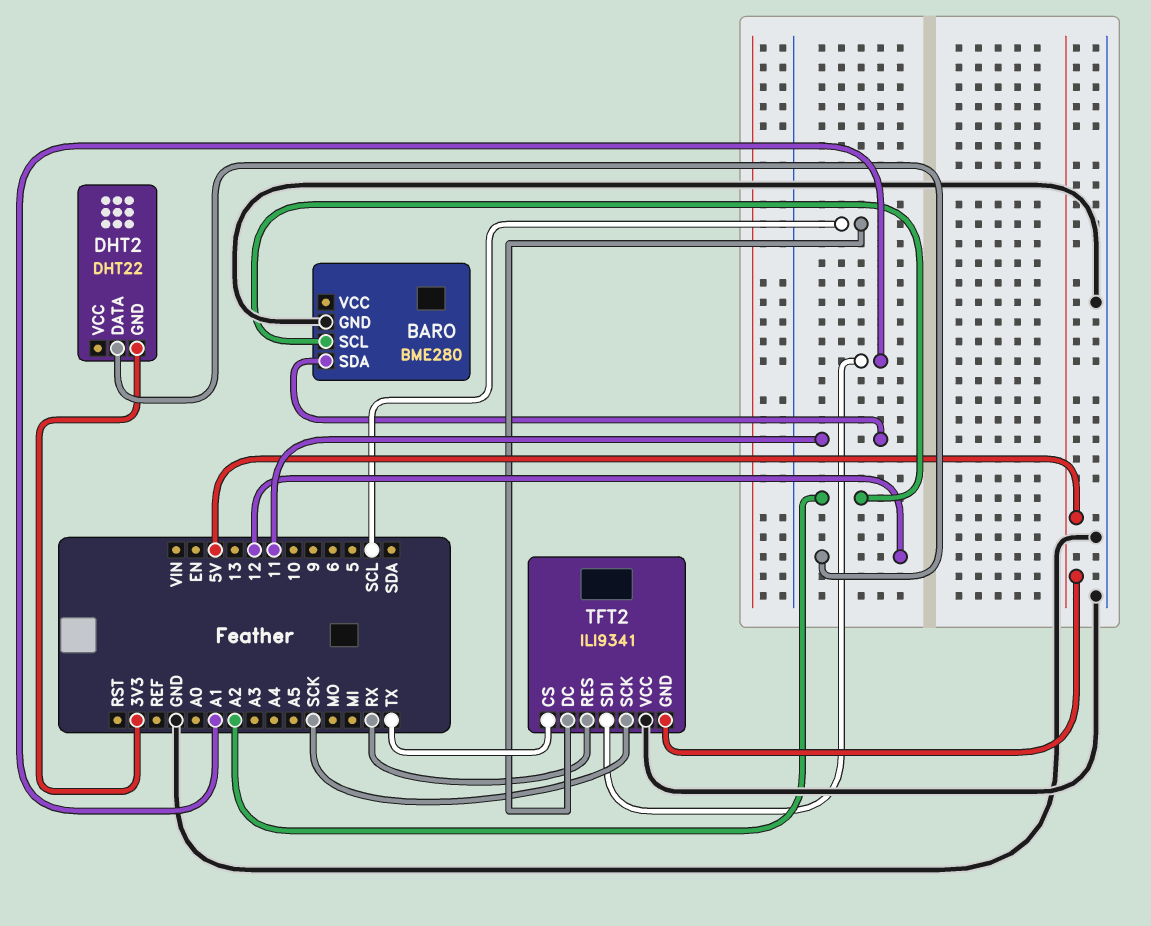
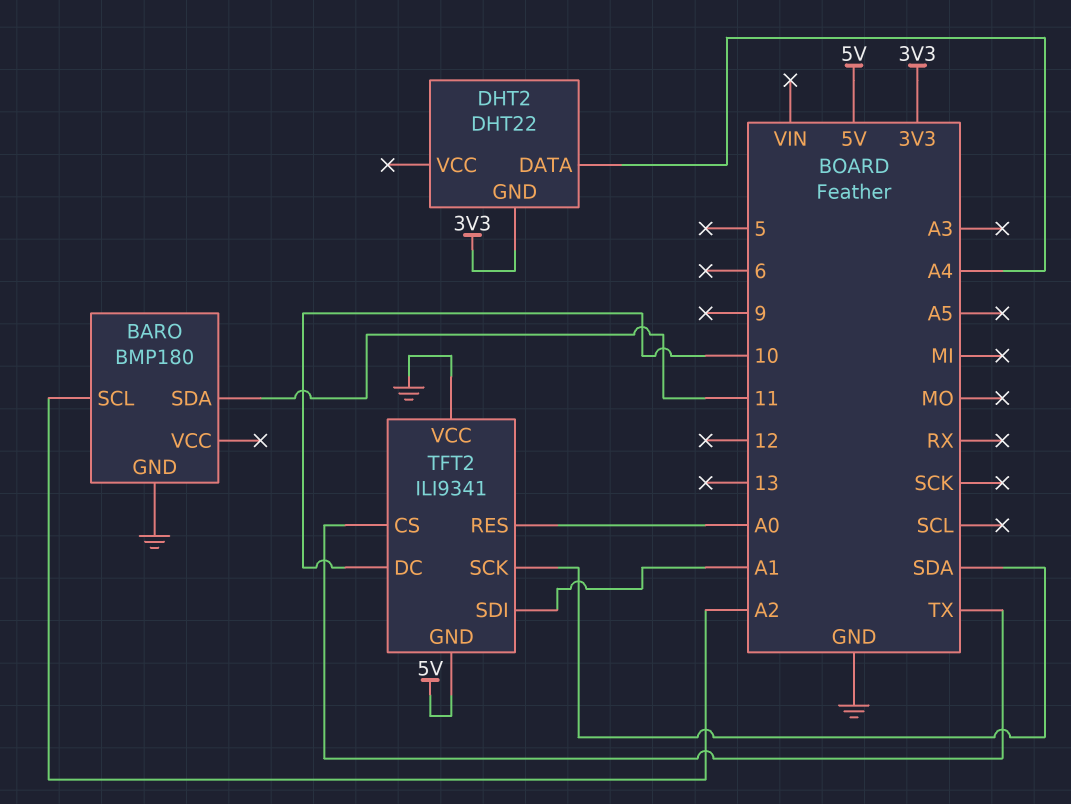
BARO: BME280 -> BMP180
DHT2 pin DATA: 12 -> A4
TFT2 pin DC: SCL -> 10
TFT2 pin RES: RX -> A0
TFT2 pin SCK: SCK -> SDA

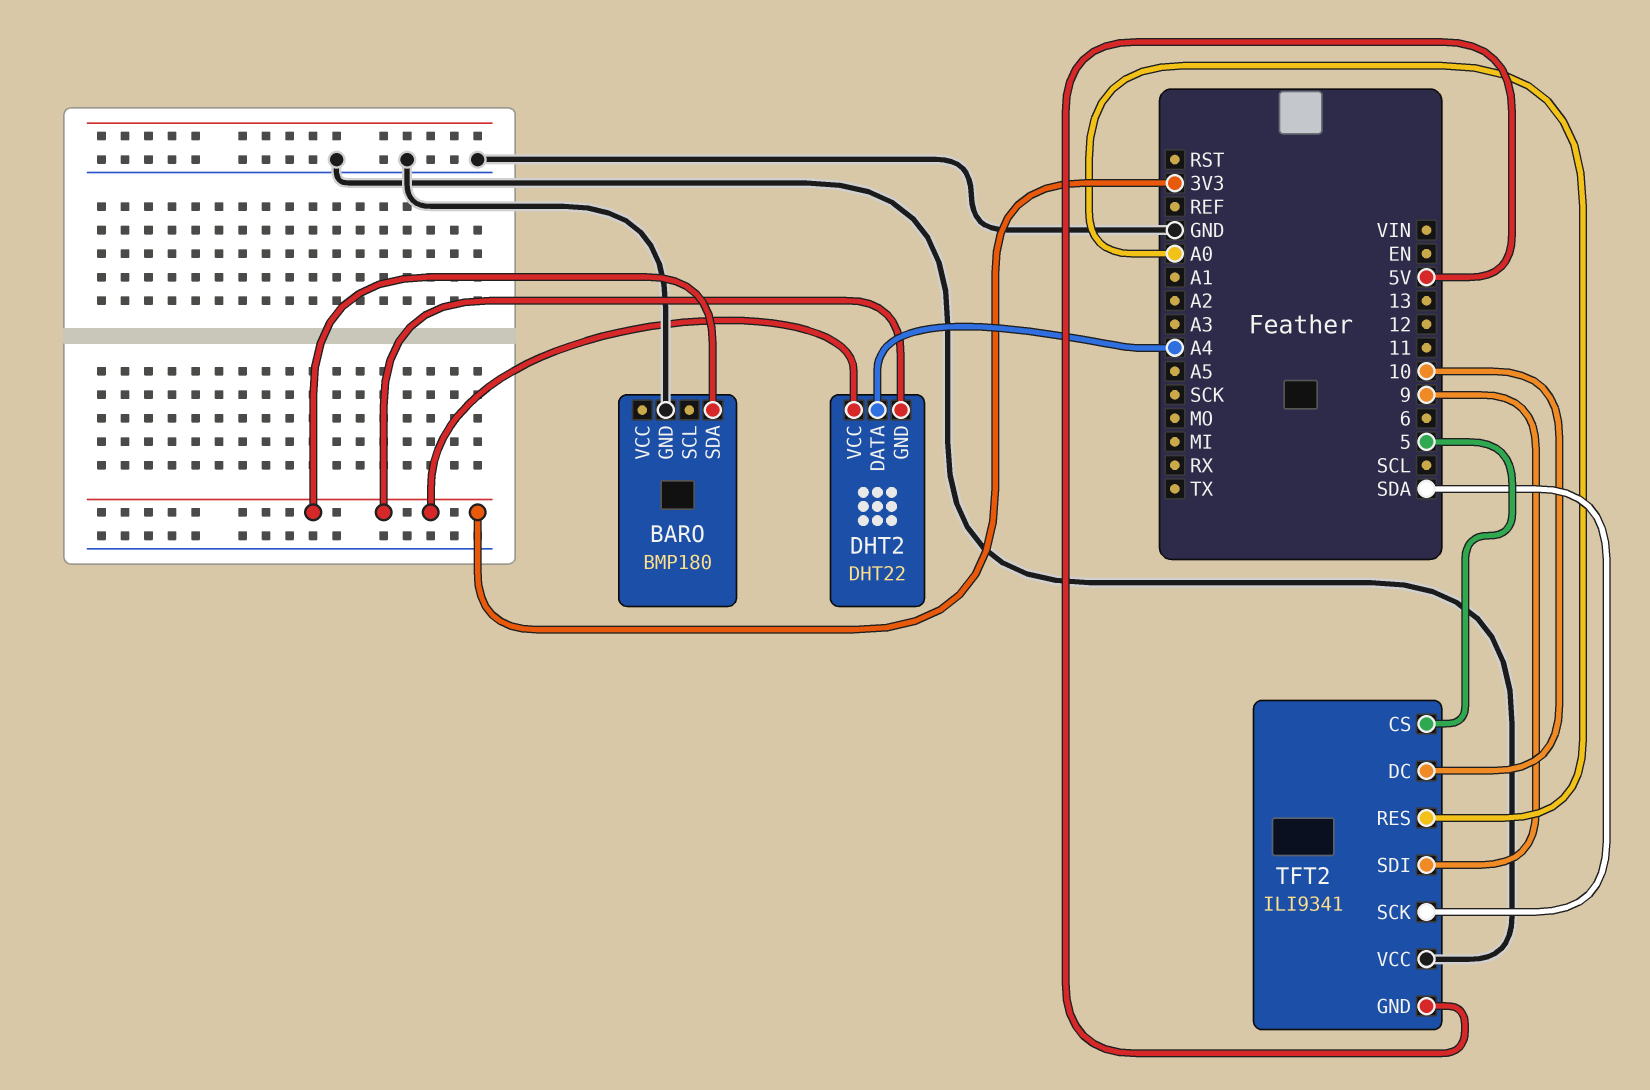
BARO pin SCL: A2 -> none
BARO pin SDA: 11 -> 3V3
DHT2 pin VCC: none -> 3V3
TFT2 pin CS: TX -> 5
TFT2 pin SDI: A1 -> 9

